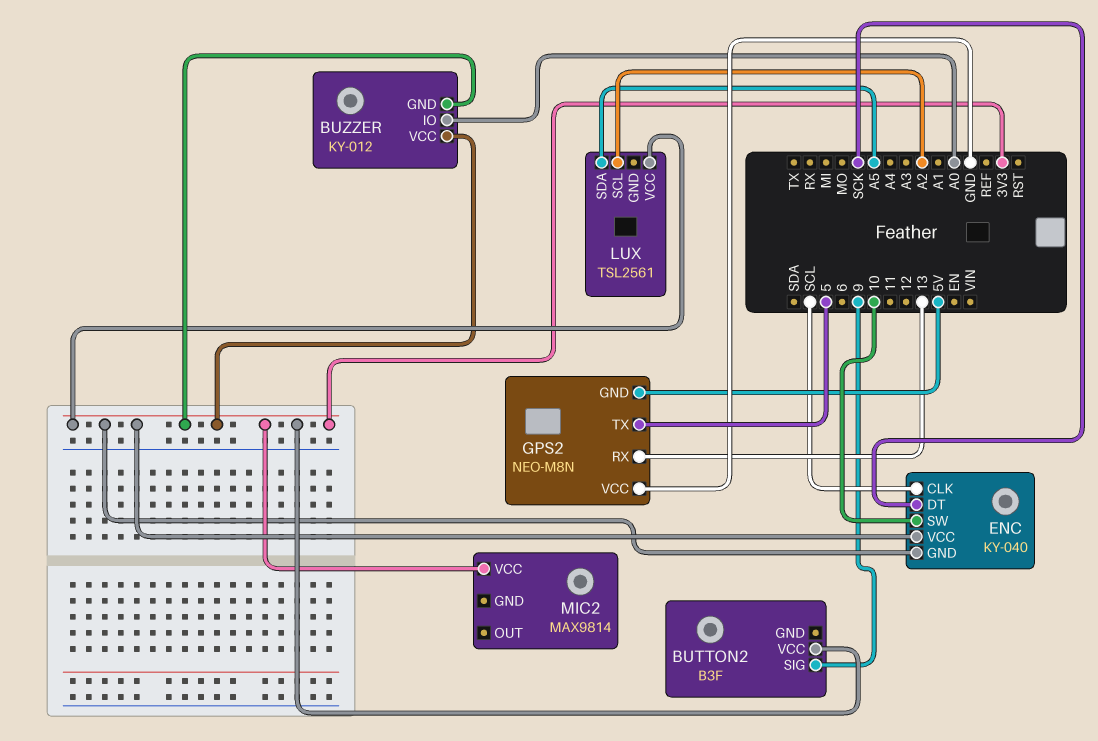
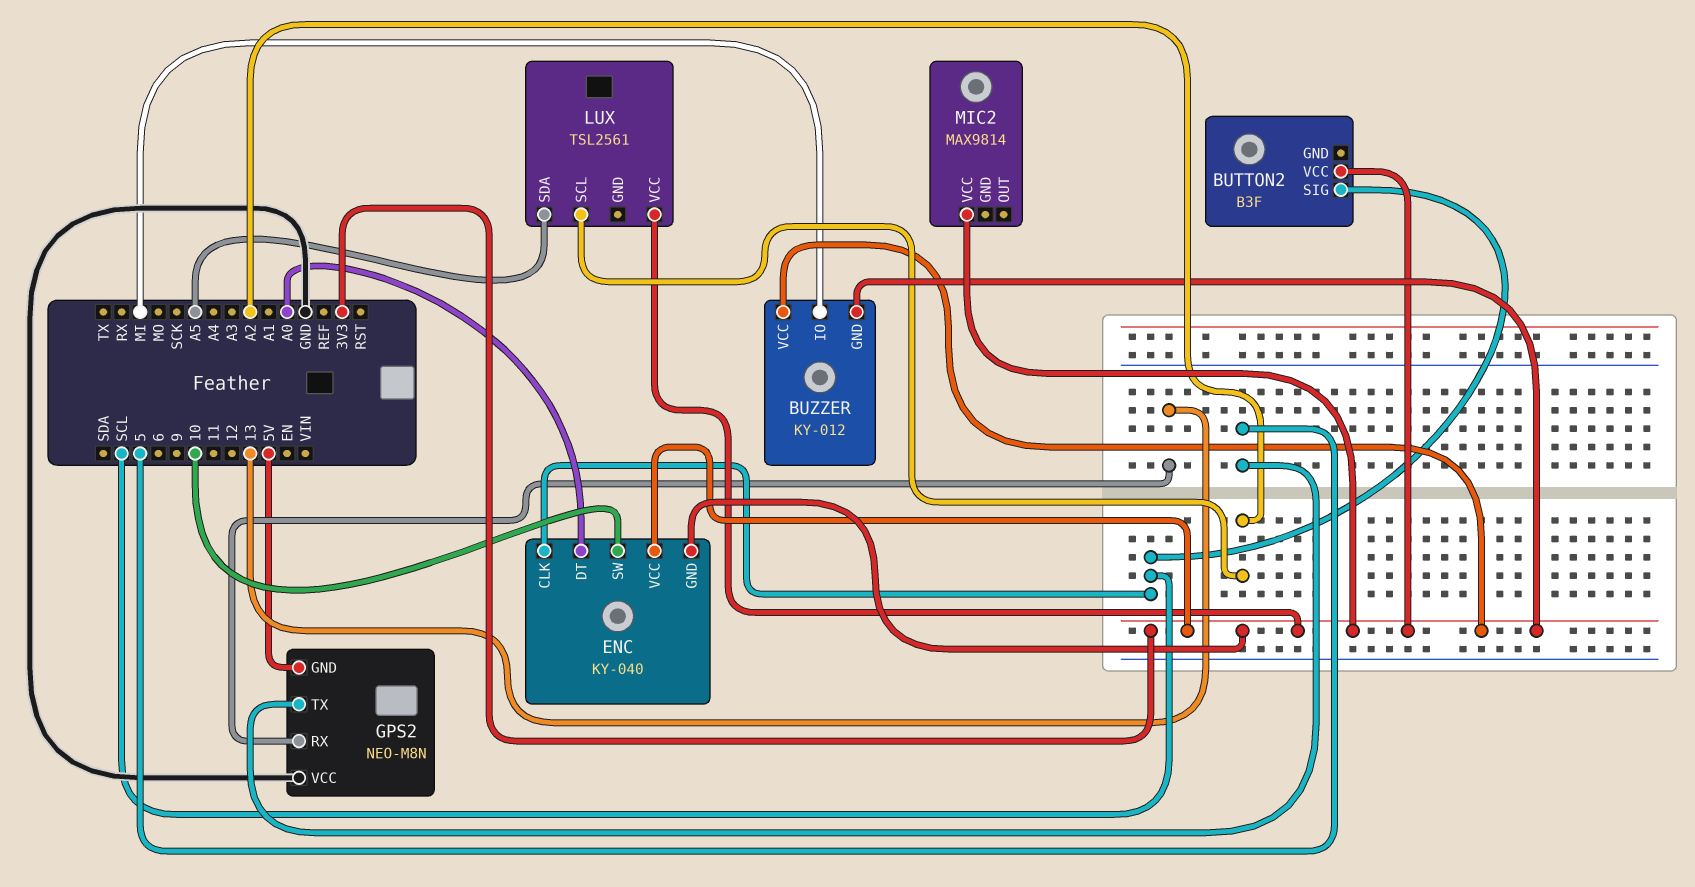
BUTTON2 pin SIG: 9 -> SCL
BUZZER pin IO: A0 -> MI
ENC pin DT: SCK -> A0

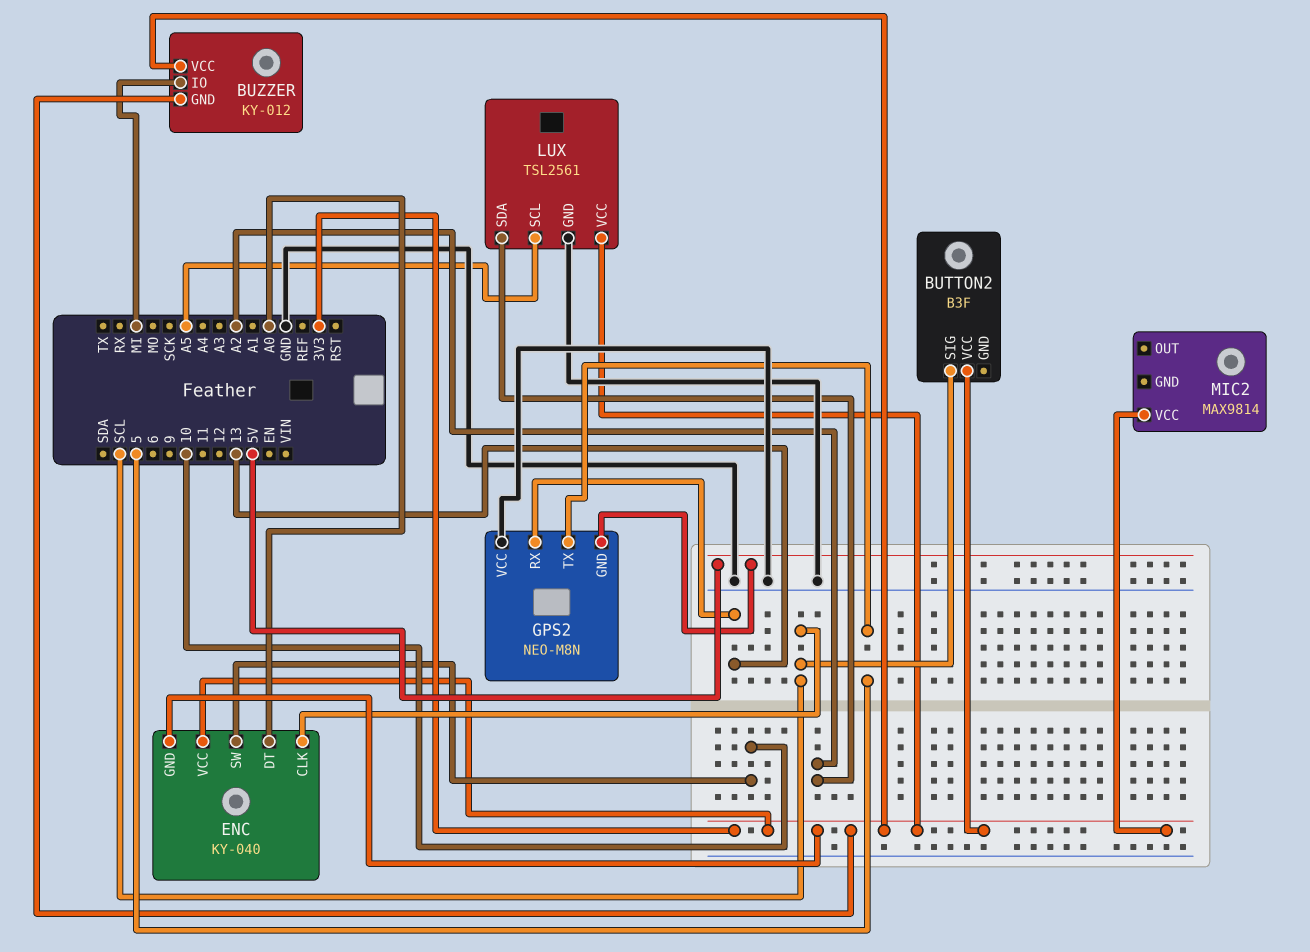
LUX pin GND: none -> GND
LUX pin SCL: A2 -> A5
LUX pin SDA: A5 -> A2

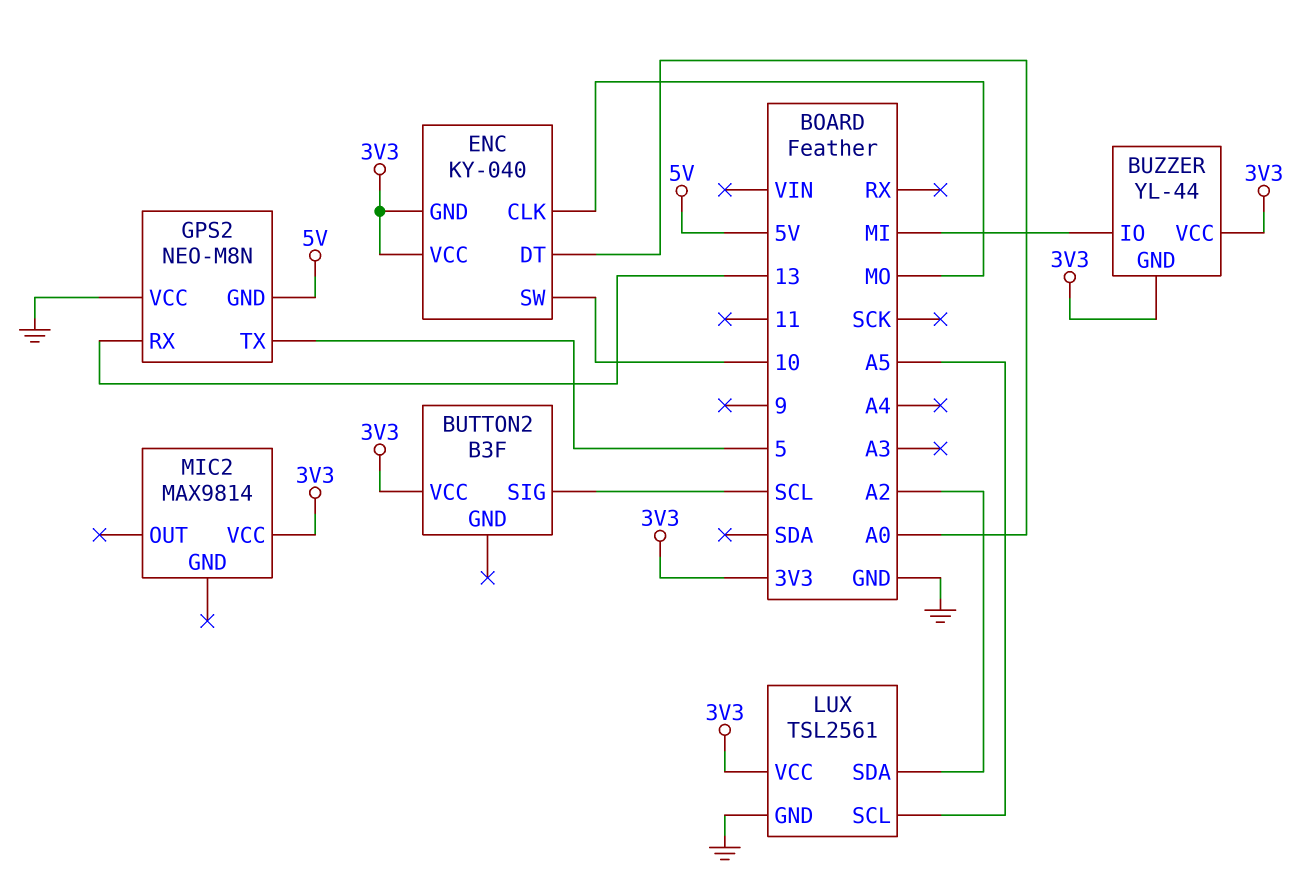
BUZZER: KY-012 -> YL-44
ENC pin CLK: SCL -> MO

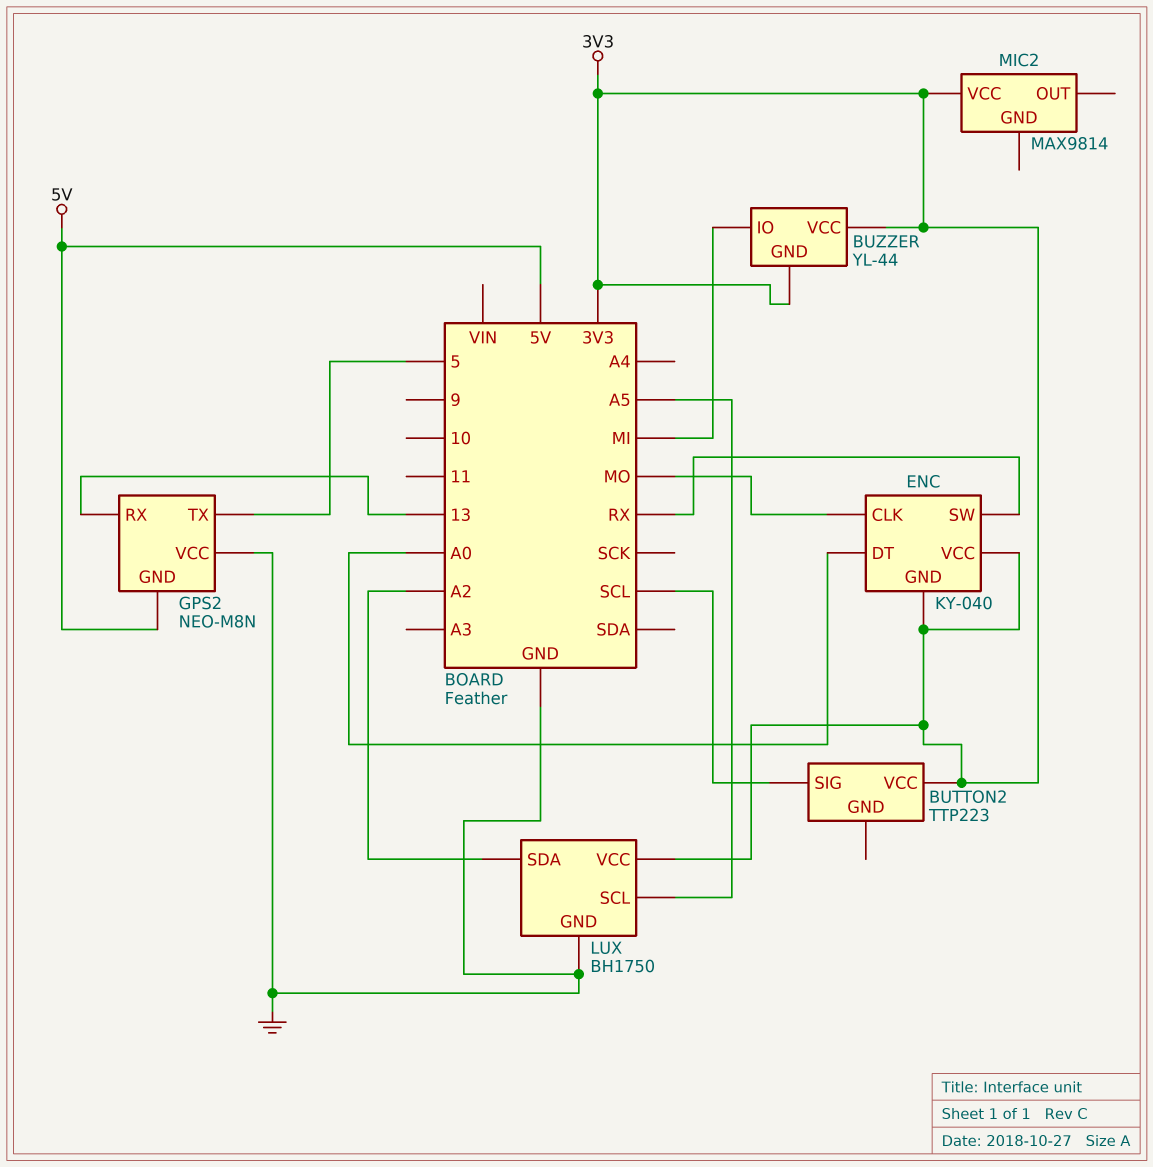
BUTTON2: B3F -> TTP223
ENC pin SW: 10 -> RX
LUX: TSL2561 -> BH1750

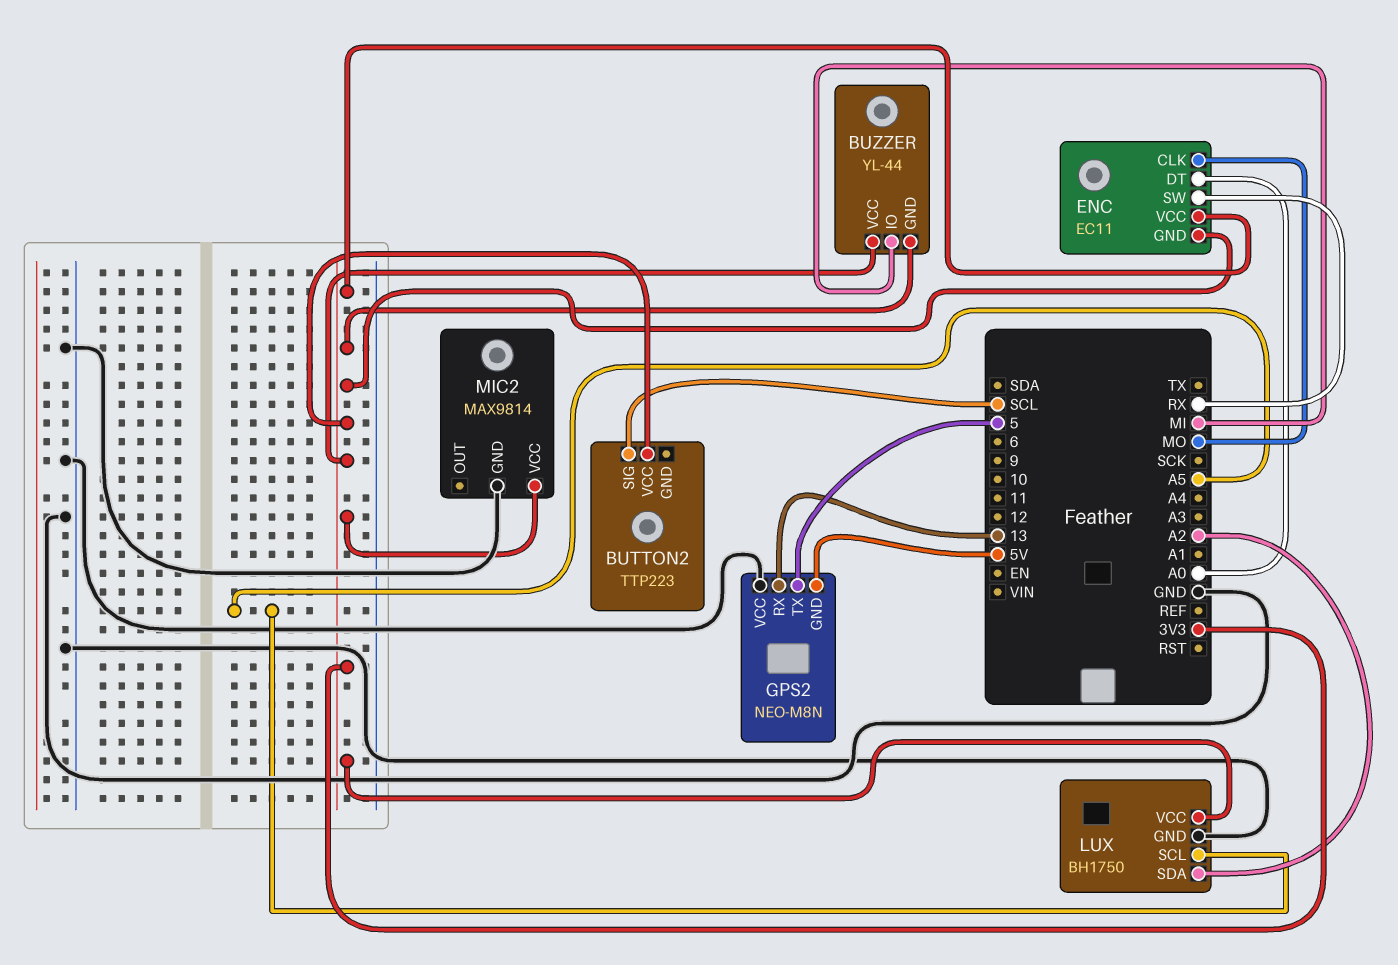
ENC: KY-040 -> EC11
MIC2 pin GND: none -> GND

